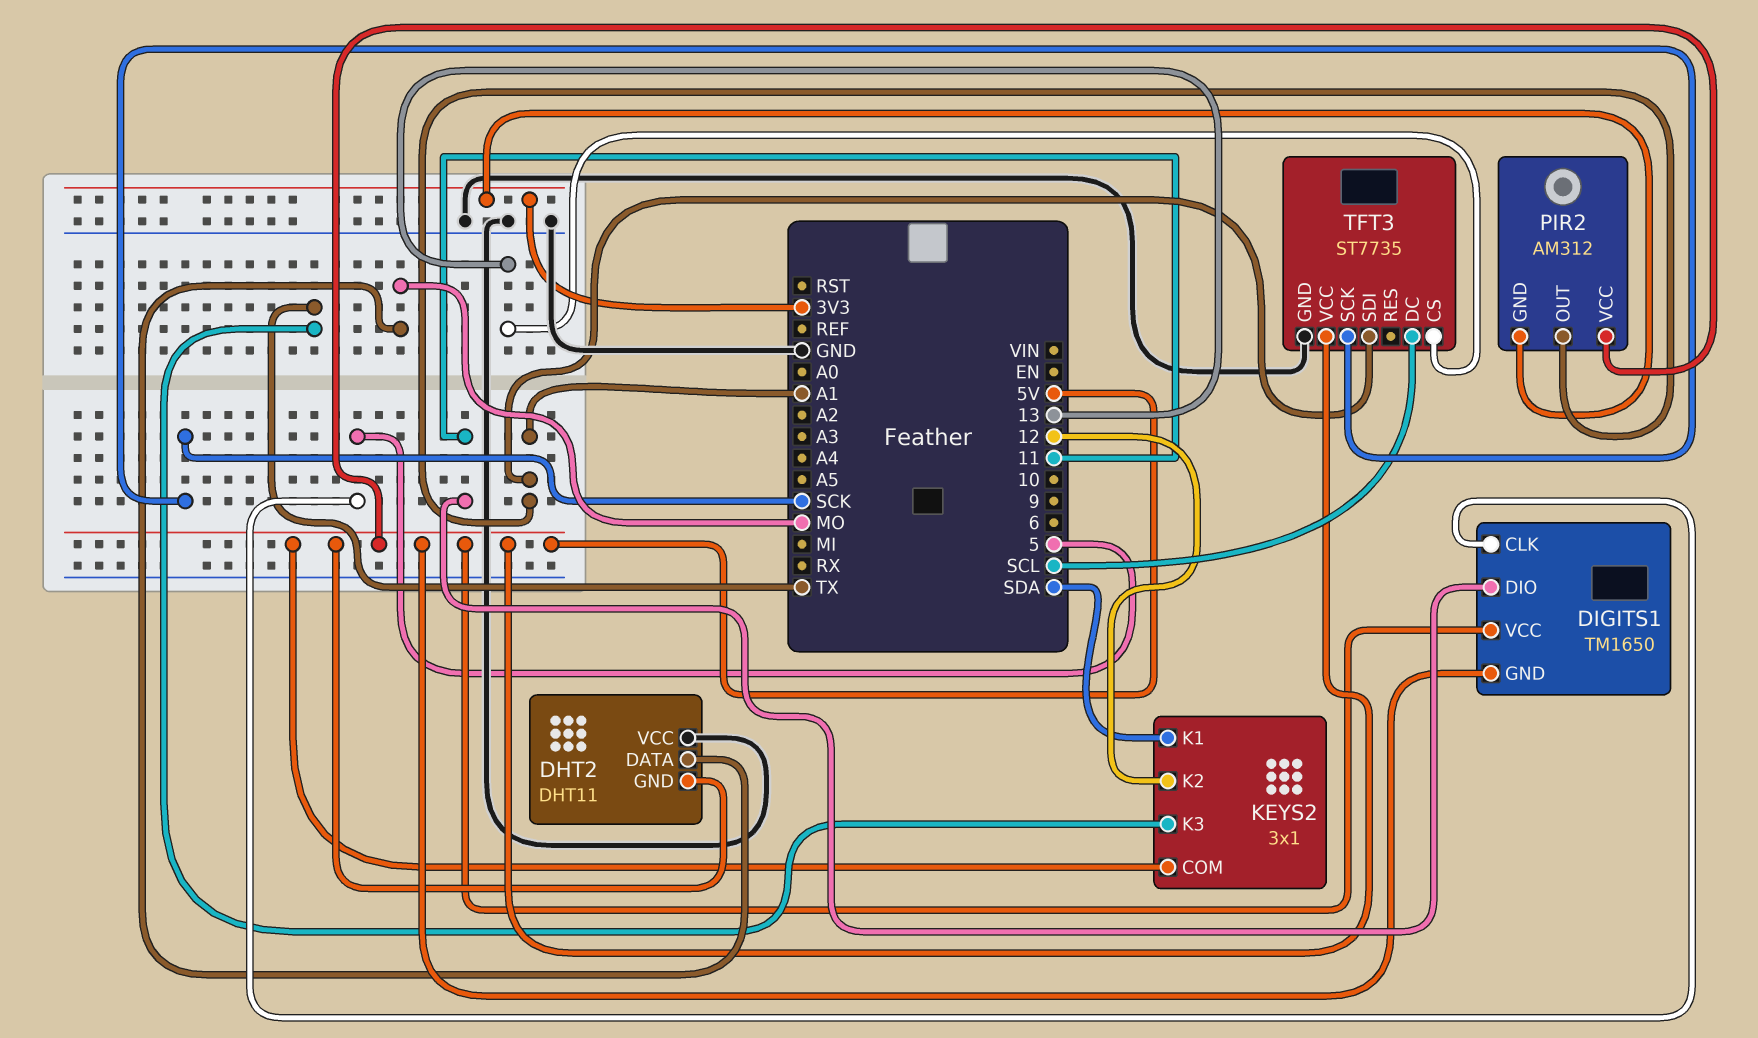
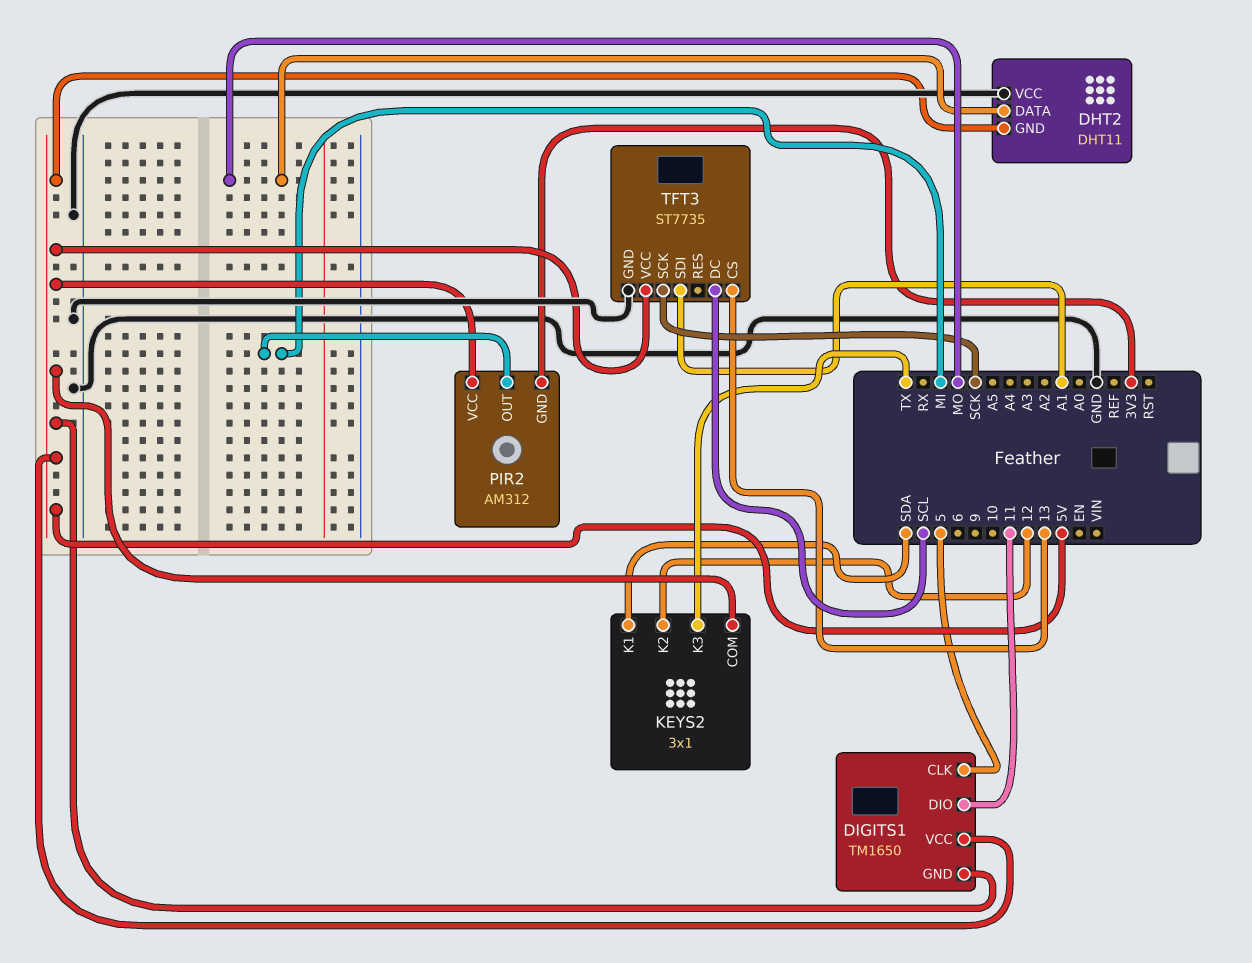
PIR2 pin OUT: A1 -> MI

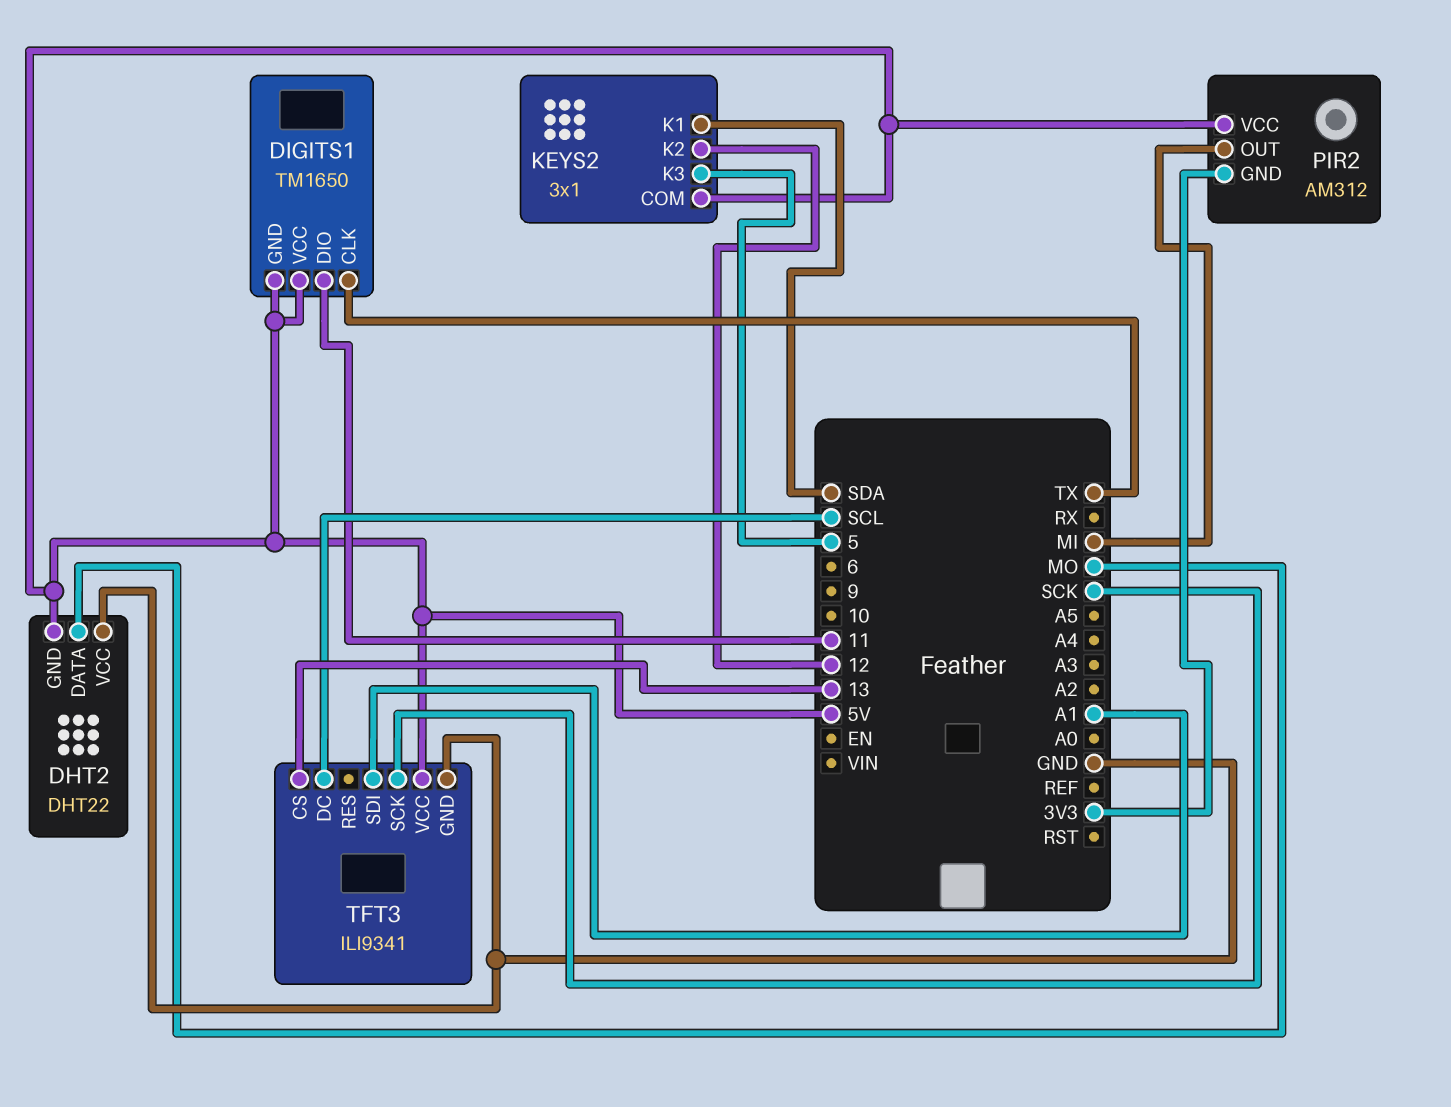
DHT2: DHT11 -> DHT22
DIGITS1 pin CLK: 5 -> TX
KEYS2 pin K3: TX -> 5
TFT3: ST7735 -> ILI9341

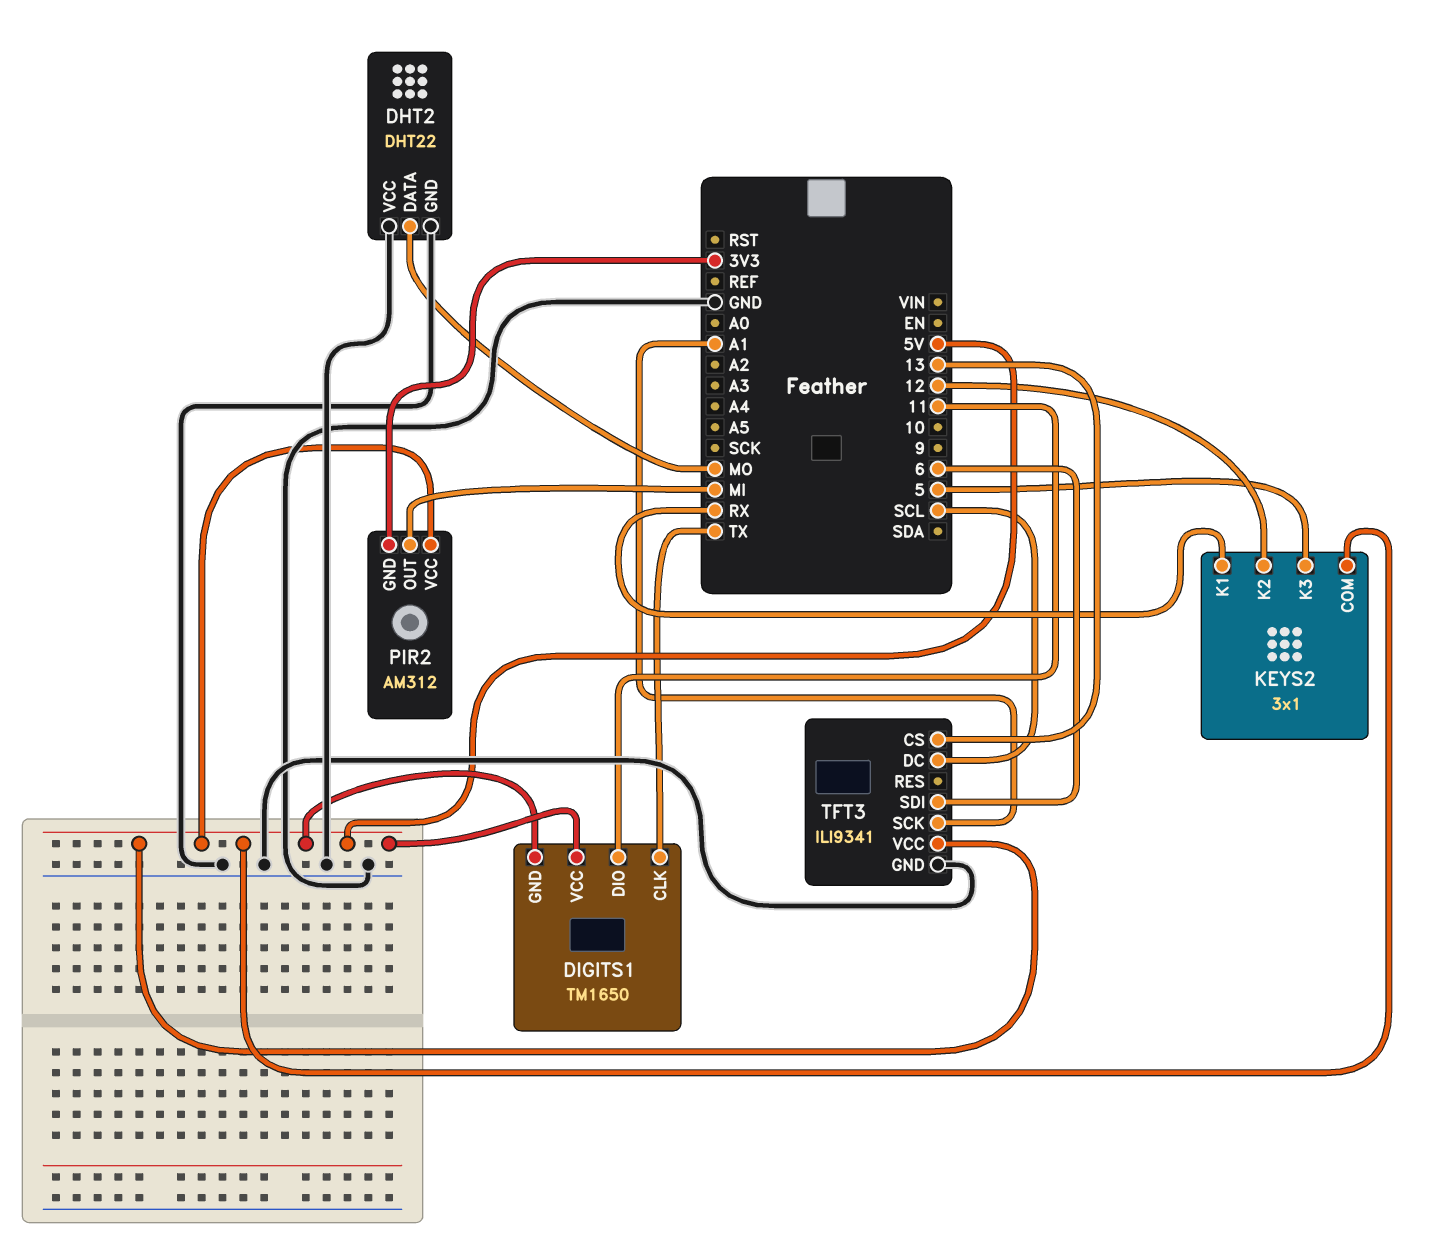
DHT2 pin GND: 5V -> GND
KEYS2 pin K1: SDA -> RX
TFT3 pin SCK: SCK -> A1
TFT3 pin SDI: A1 -> 6

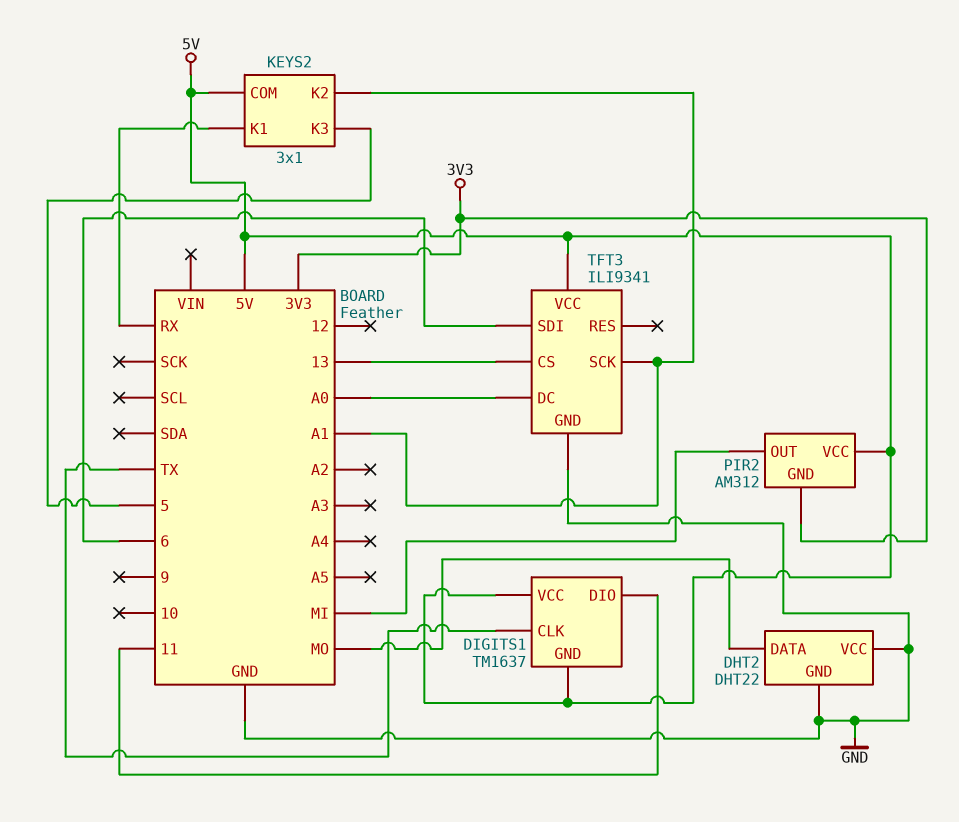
DIGITS1: TM1650 -> TM1637
KEYS2 pin K2: 12 -> A1
TFT3 pin DC: SCL -> A0

